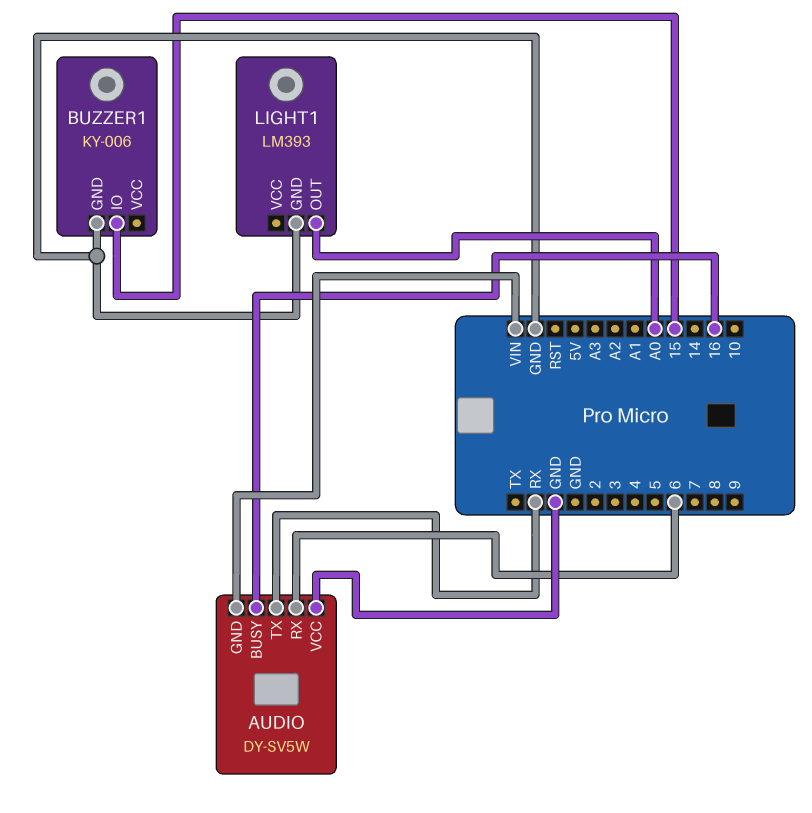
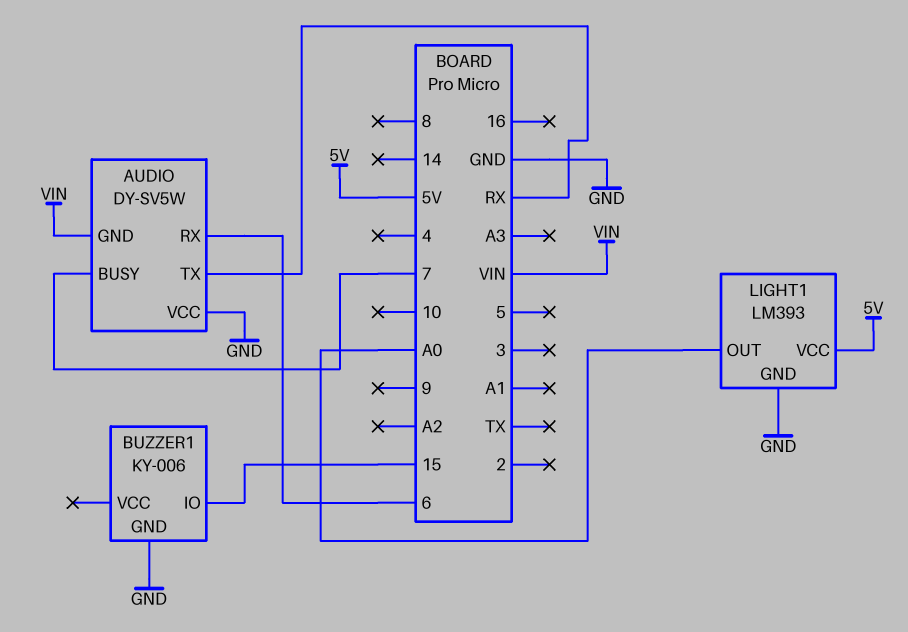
AUDIO pin BUSY: 16 -> 7
LIGHT1 pin VCC: none -> 5V

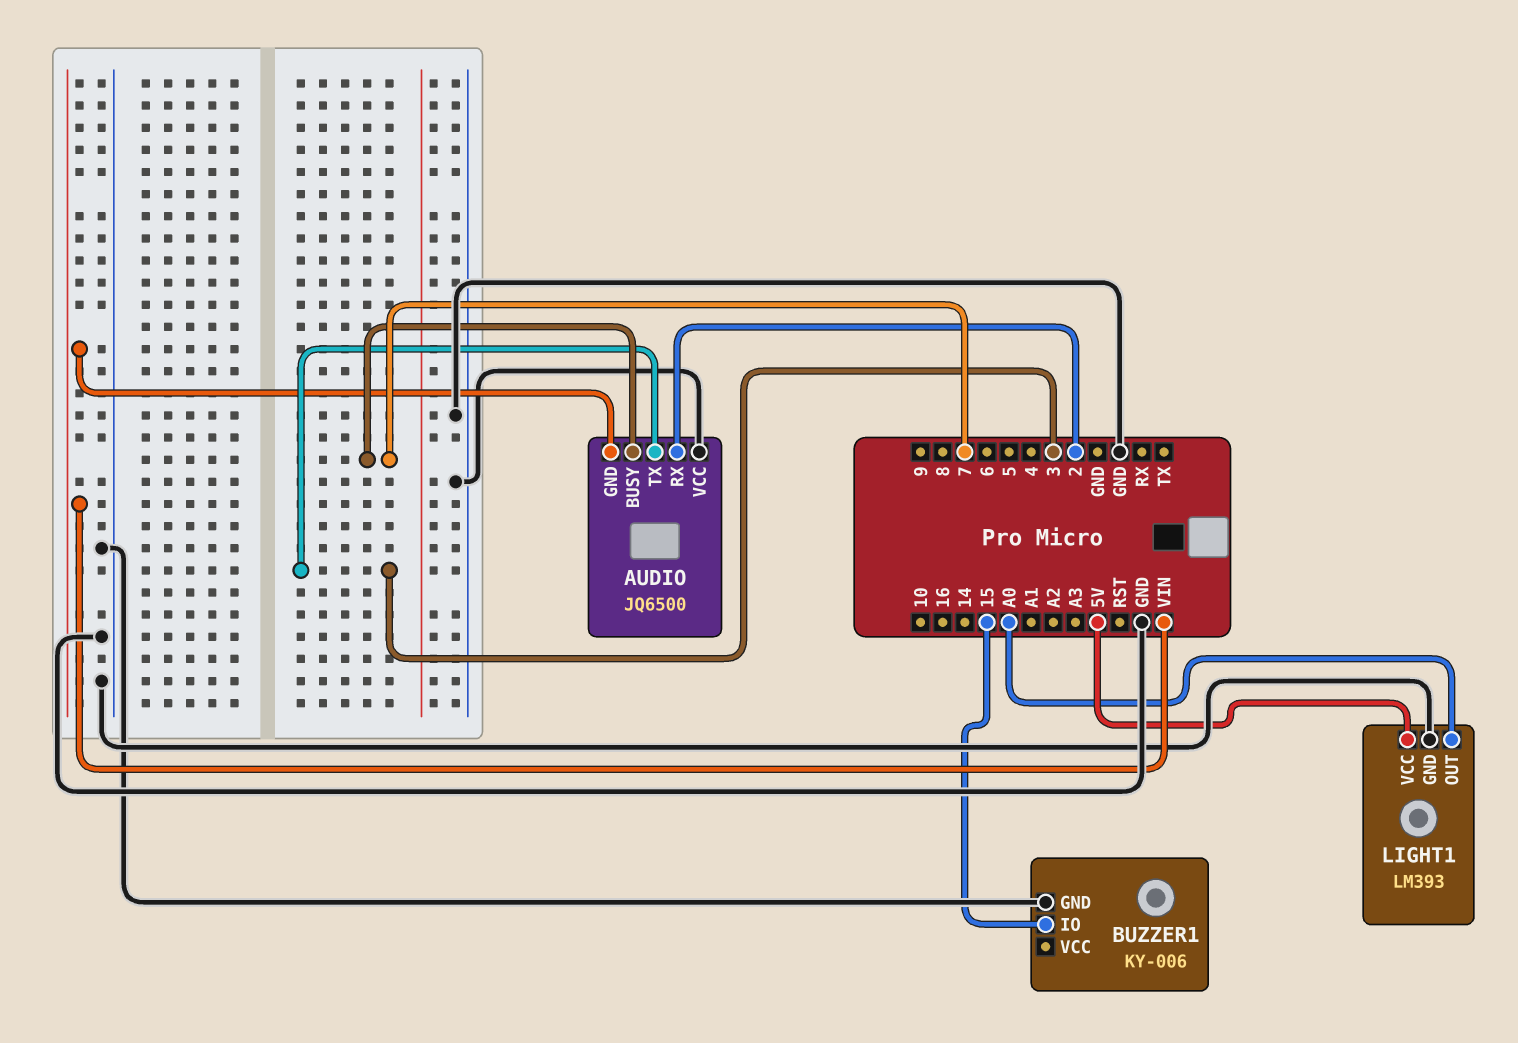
AUDIO: DY-SV5W -> JQ6500
AUDIO pin RX: 6 -> 2
AUDIO pin TX: RX -> 3

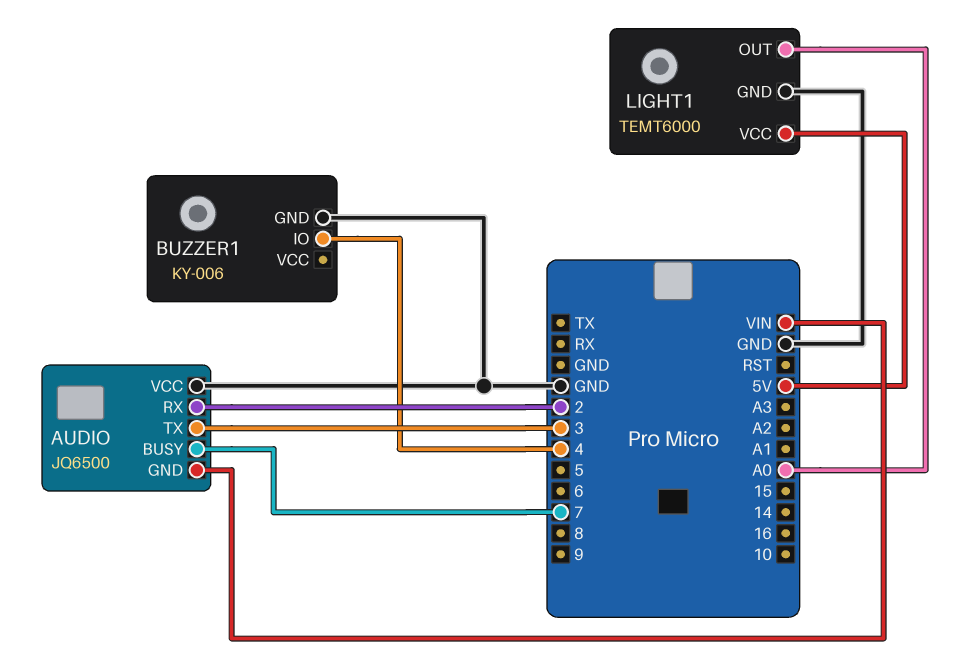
BUZZER1 pin IO: 15 -> 4
LIGHT1: LM393 -> TEMT6000

